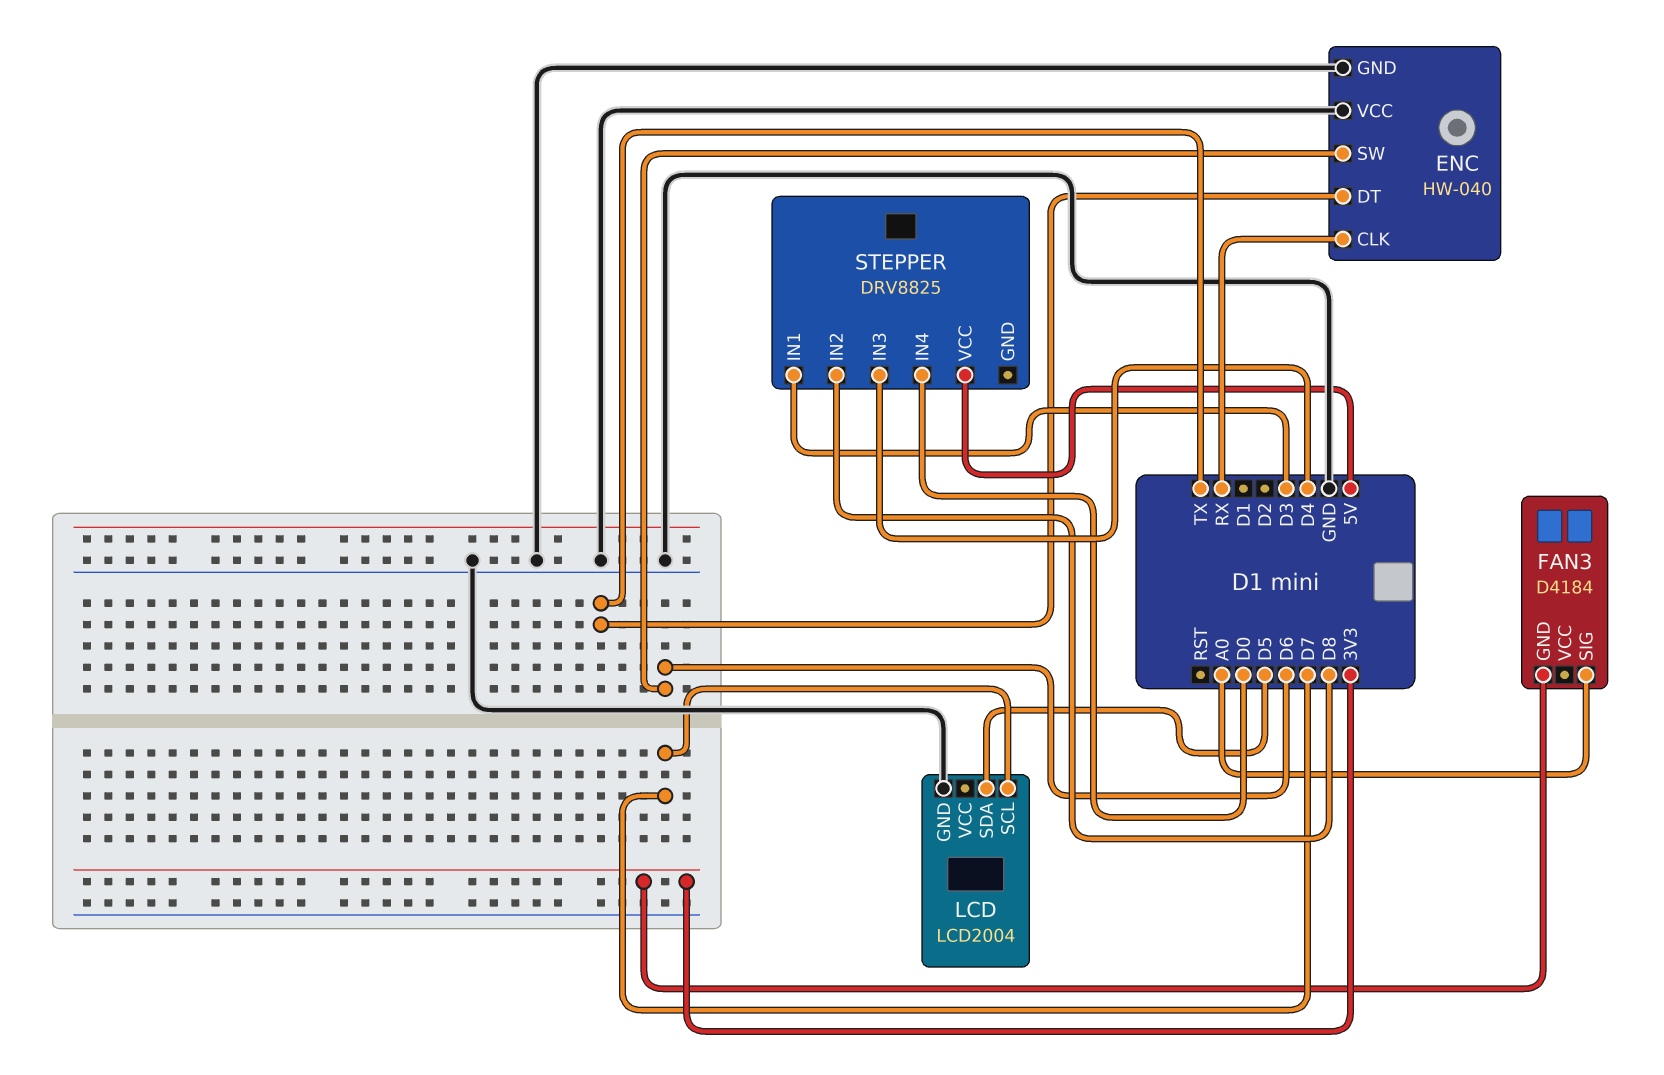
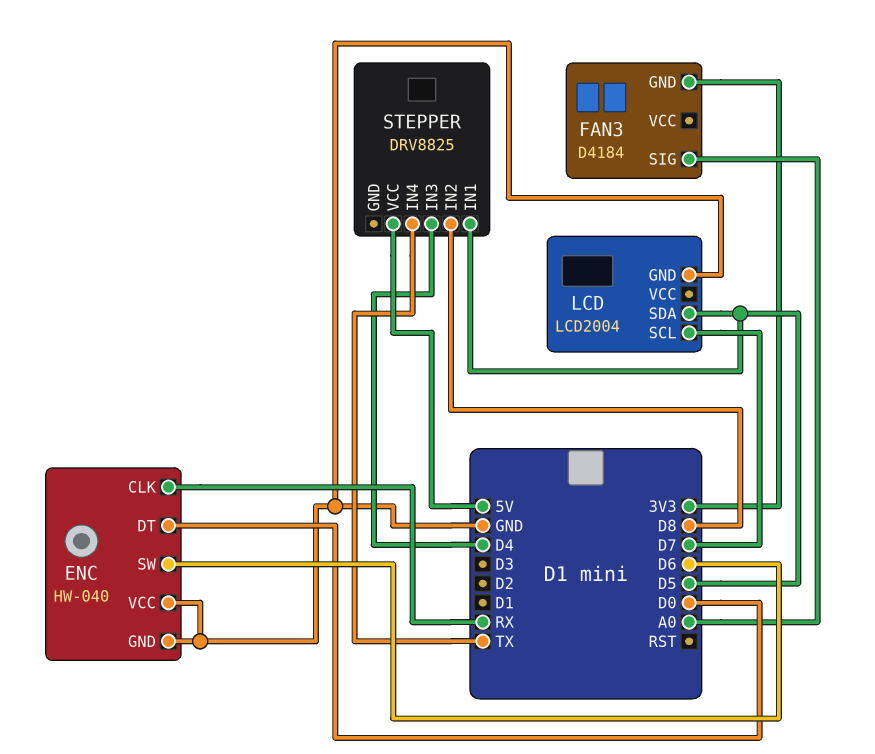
ENC pin DT: TX -> D0
STEPPER pin IN1: D3 -> D5
STEPPER pin IN4: D0 -> TX

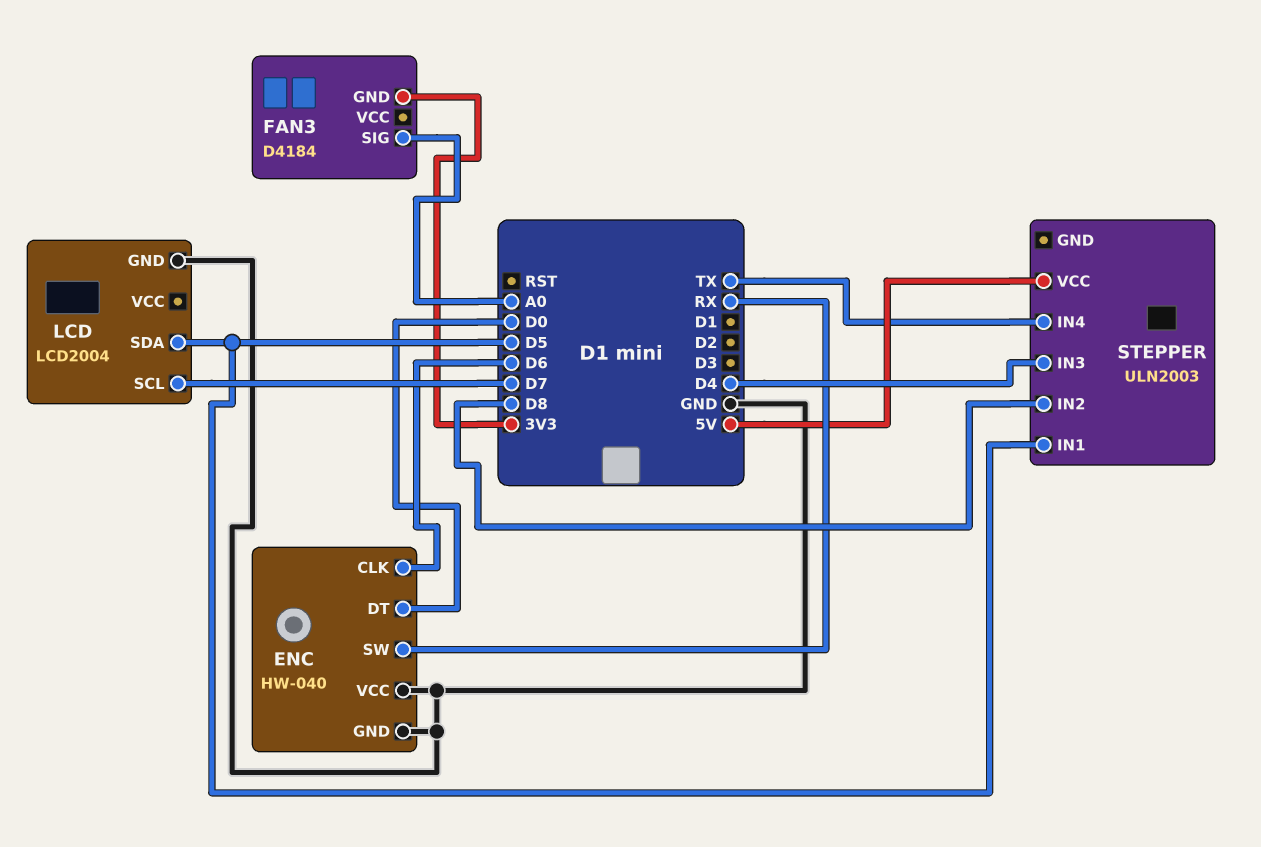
ENC pin CLK: RX -> D6
ENC pin SW: D6 -> RX
STEPPER: DRV8825 -> ULN2003

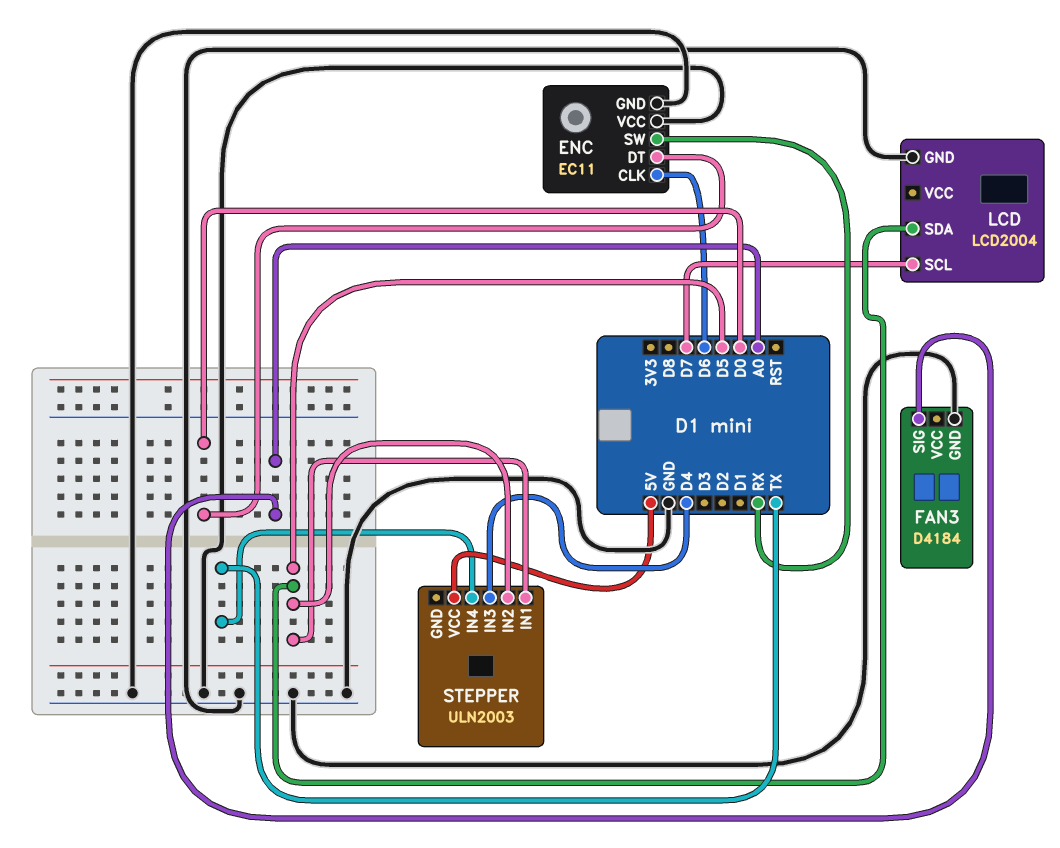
ENC: HW-040 -> EC11
FAN3 pin GND: 3V3 -> GND
STEPPER pin IN2: D8 -> D5

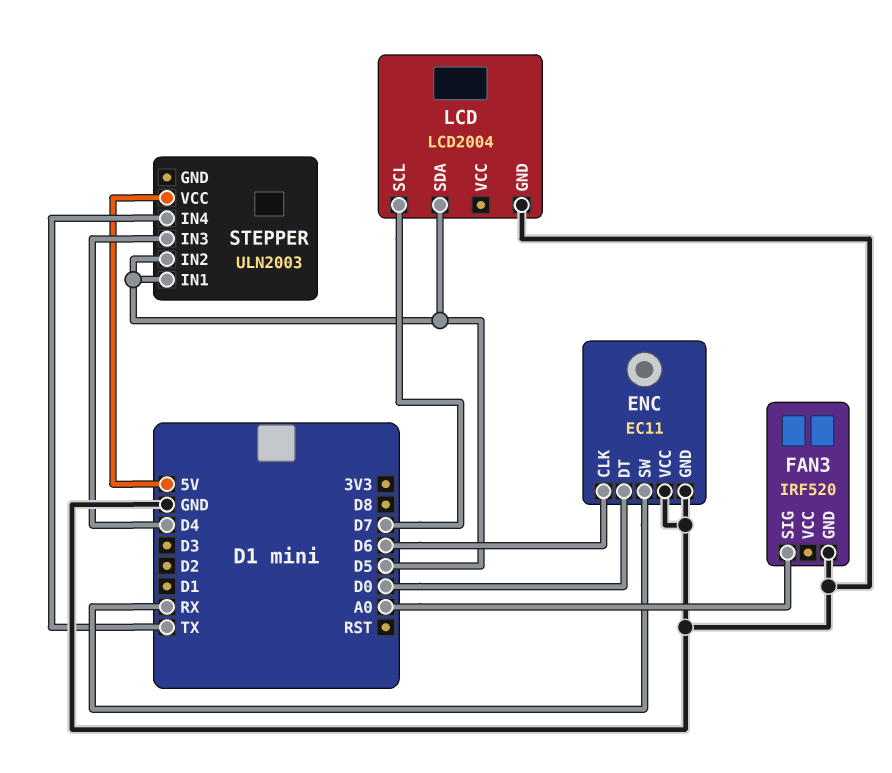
FAN3: D4184 -> IRF520

